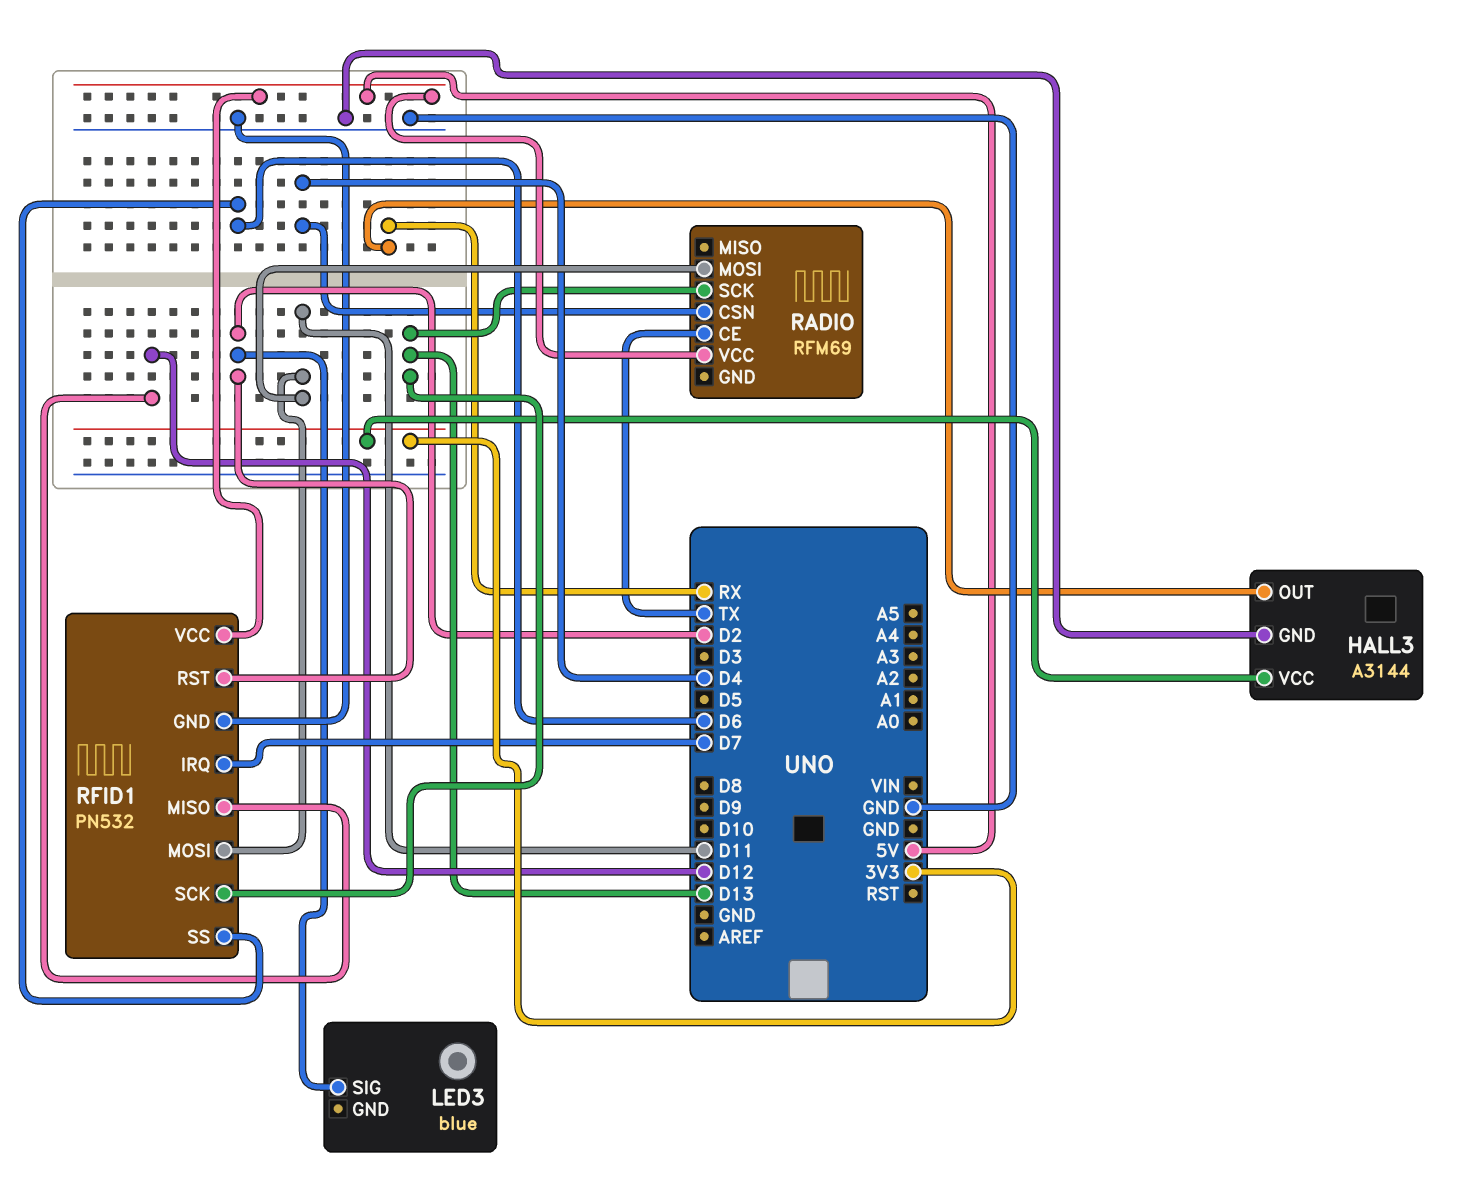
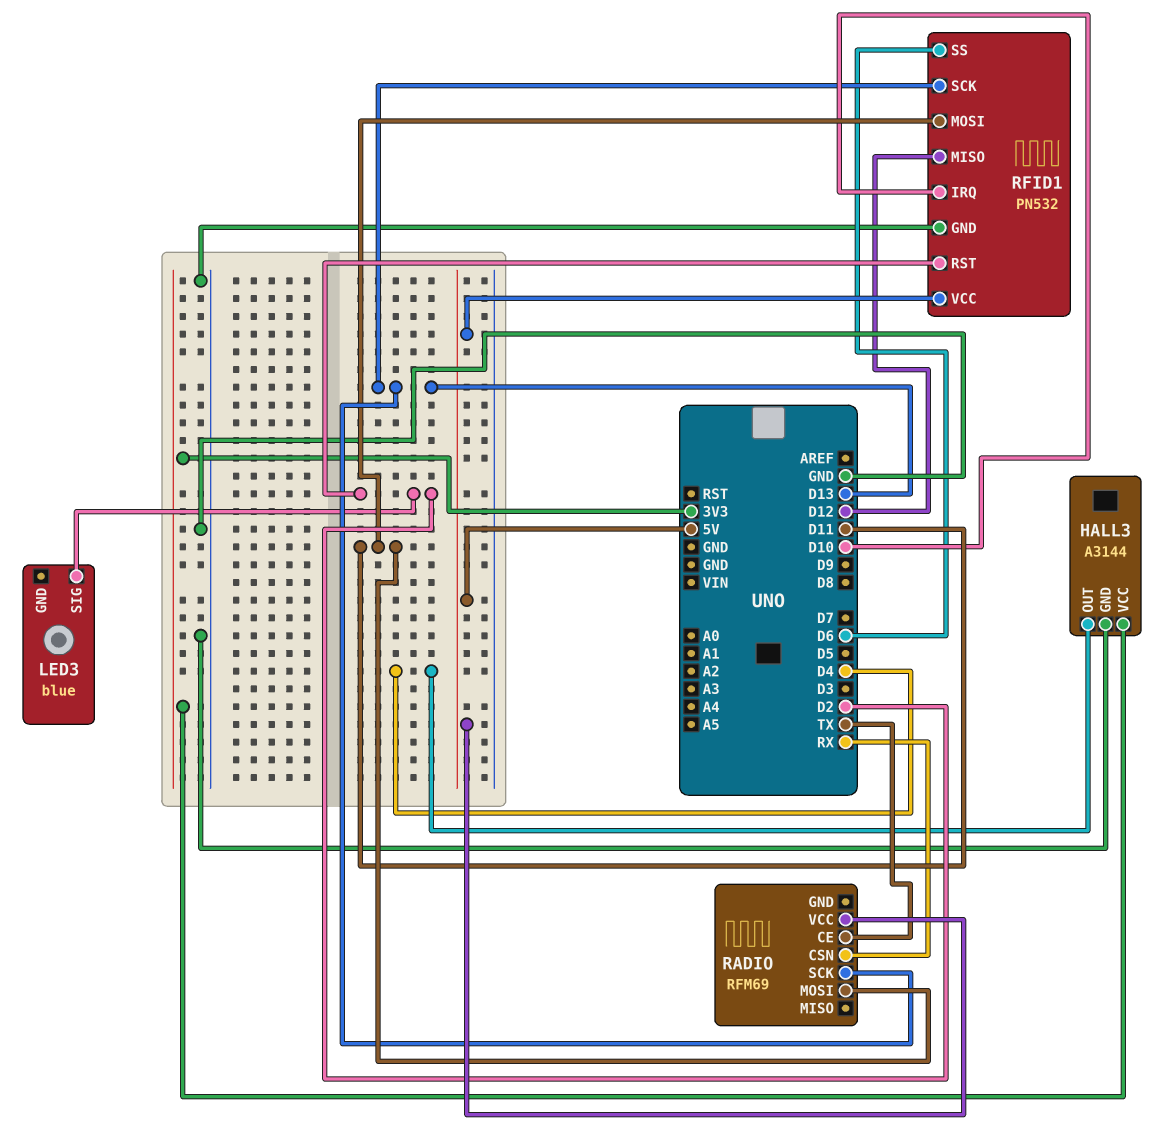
HALL3 pin OUT: RX -> D4
RADIO pin CSN: D4 -> RX
RFID1 pin IRQ: D7 -> D10

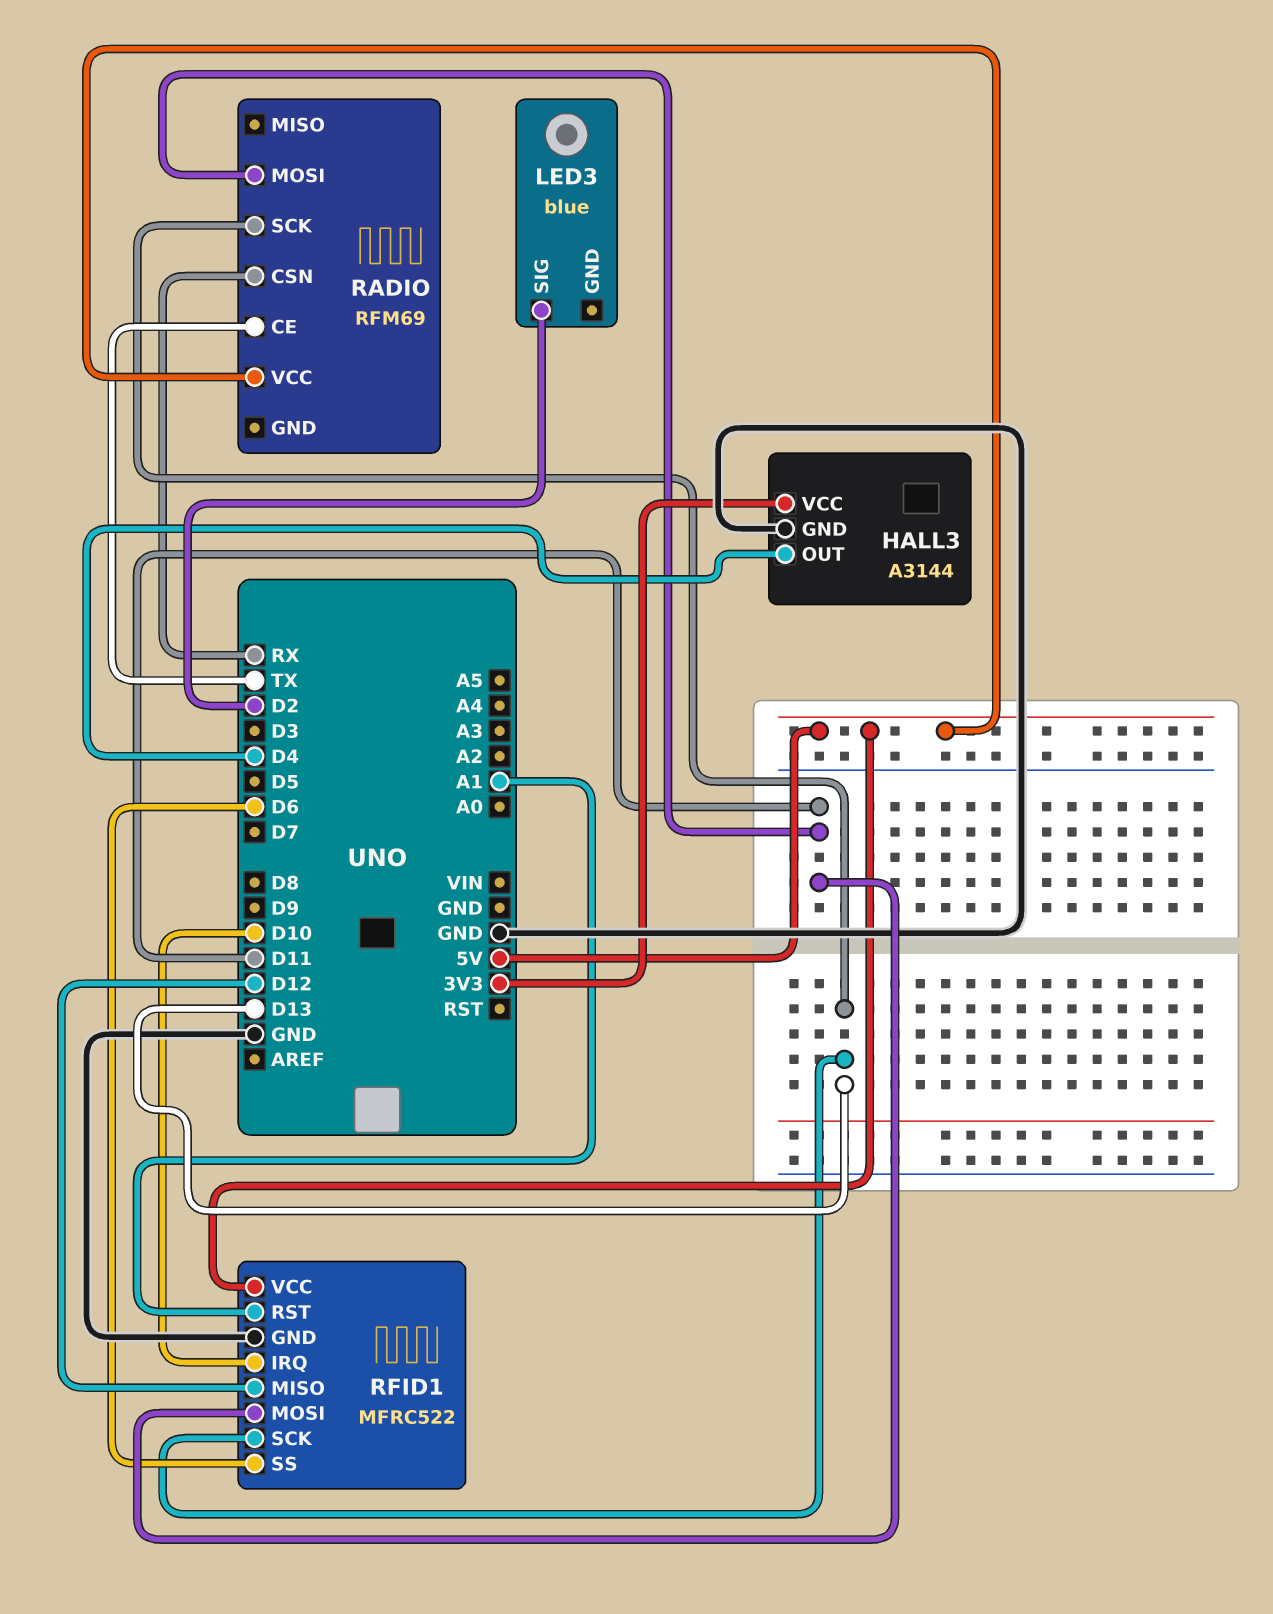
RFID1: PN532 -> MFRC522
RFID1 pin RST: D2 -> A1

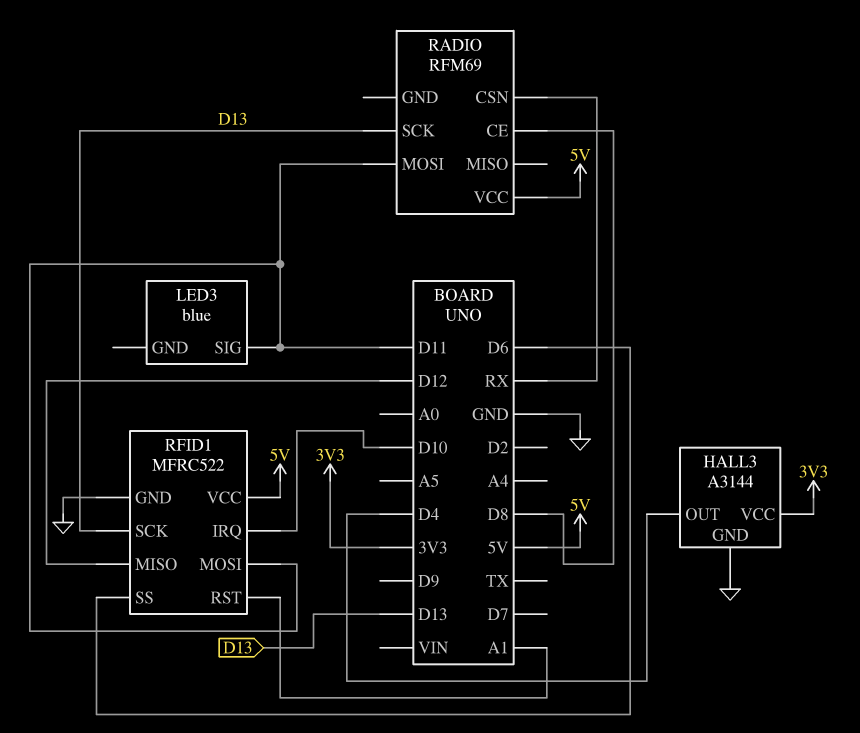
LED3 pin SIG: D2 -> D11
RADIO pin CE: TX -> D8

